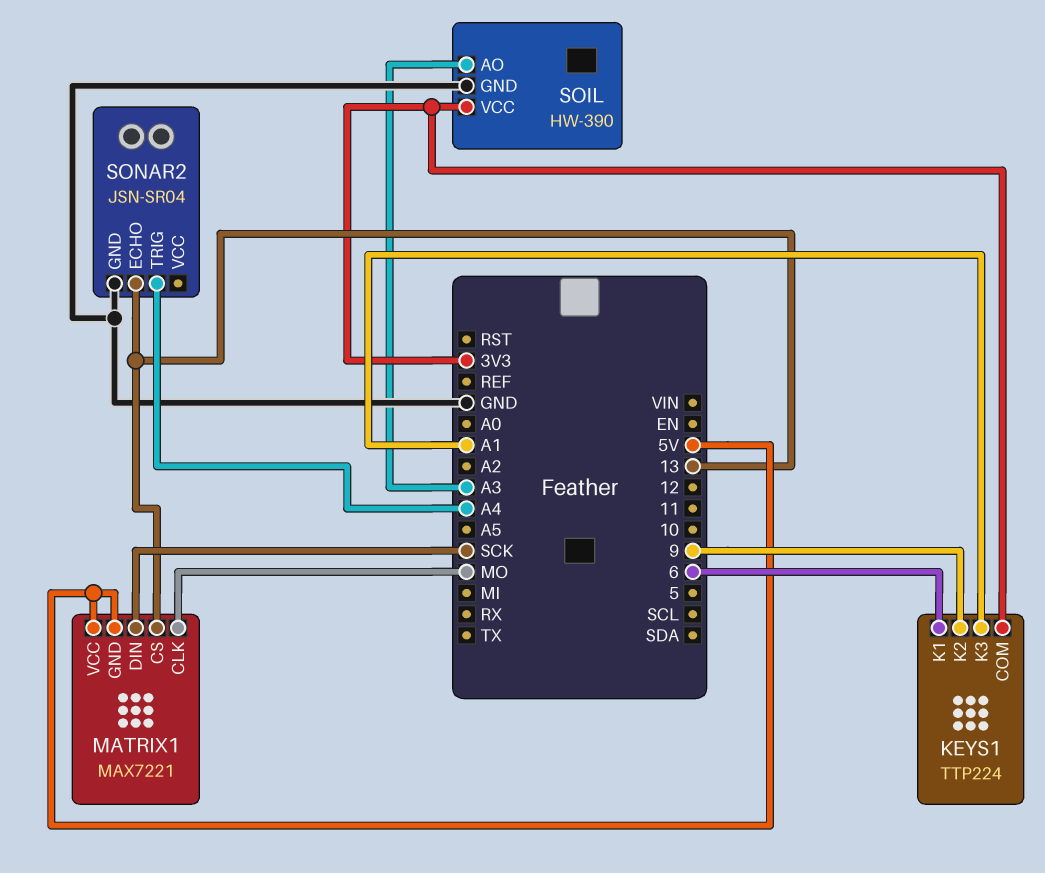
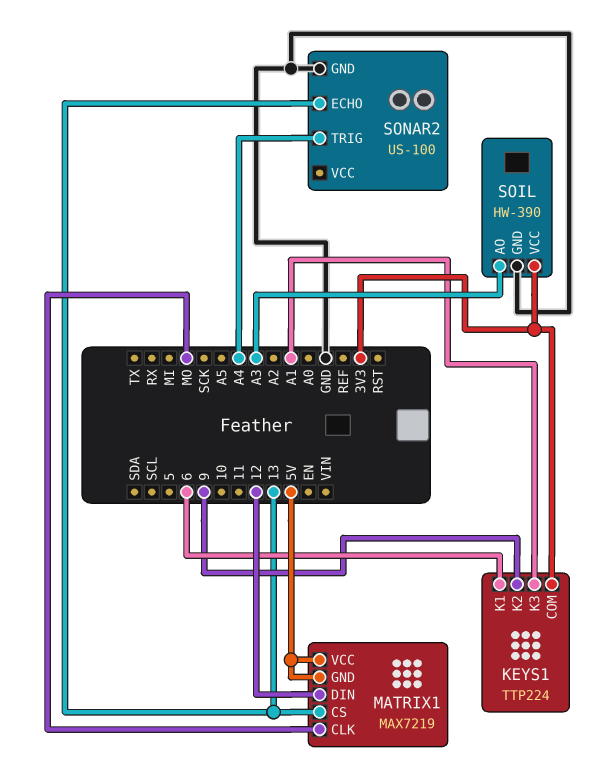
MATRIX1: MAX7221 -> MAX7219
MATRIX1 pin DIN: SCK -> 12
SONAR2: JSN-SR04 -> US-100

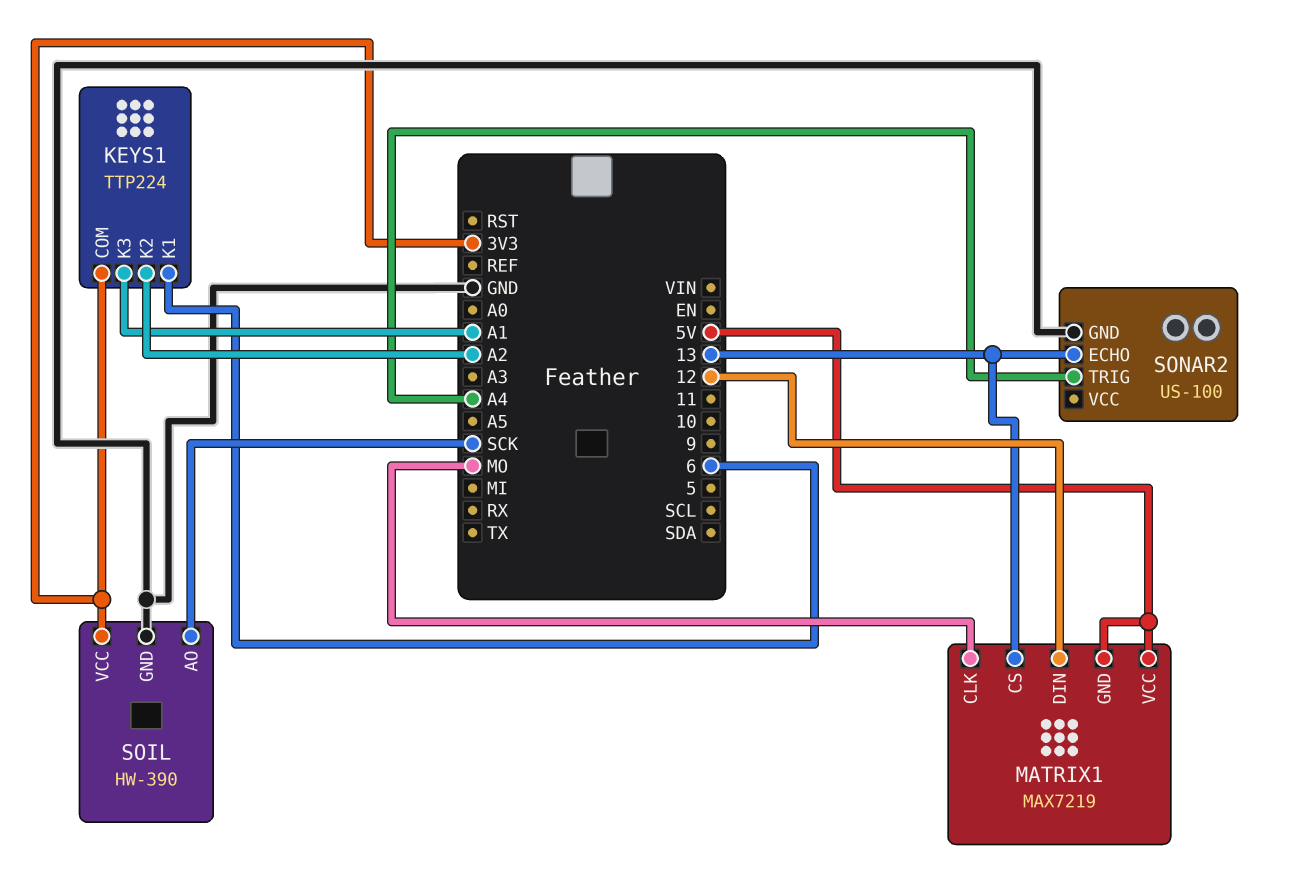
KEYS1 pin K2: 9 -> A2
SOIL pin AO: A3 -> SCK

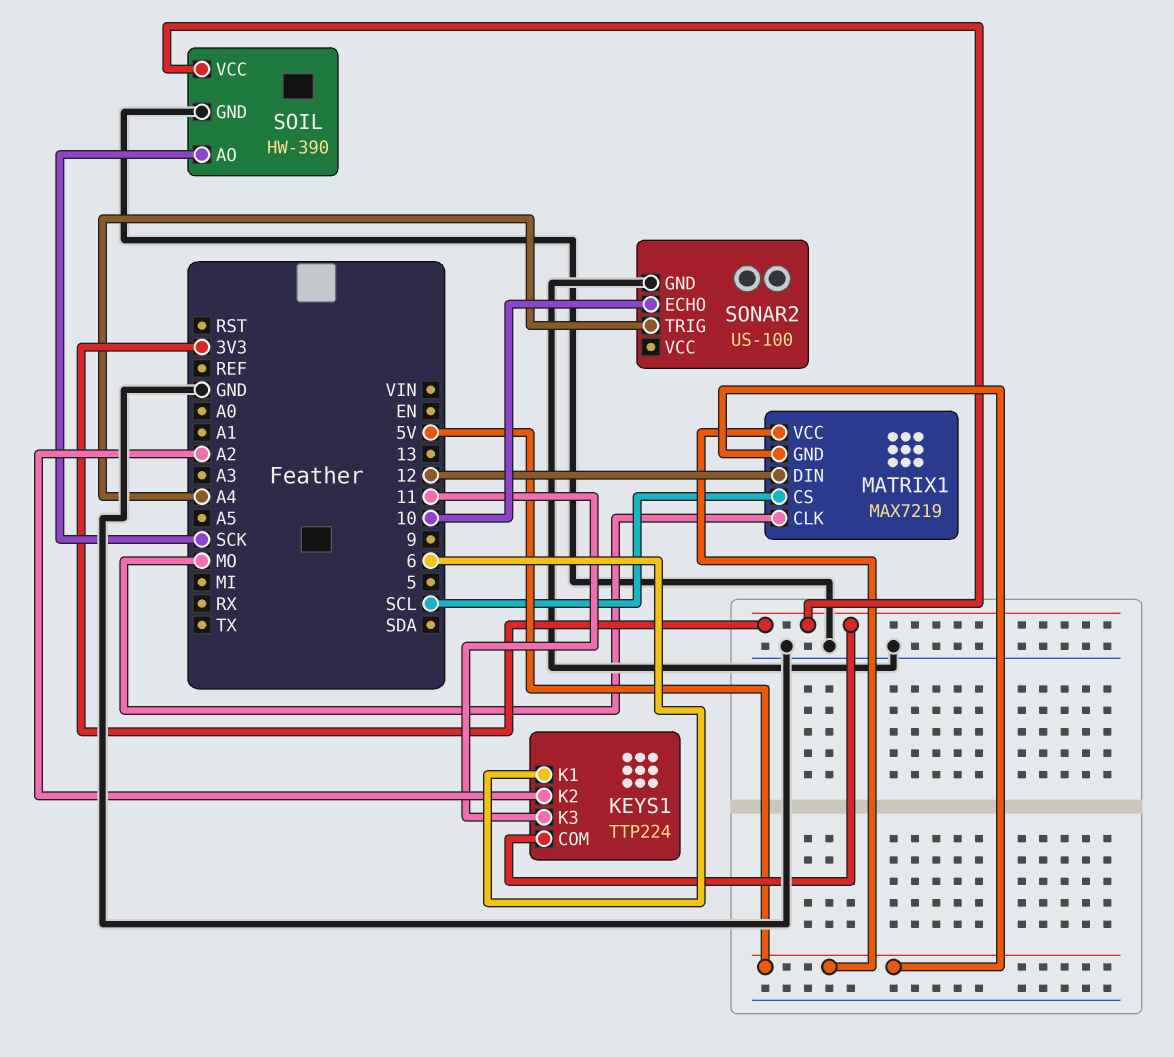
KEYS1 pin K3: A1 -> 11
MATRIX1 pin CS: 13 -> SCL
SONAR2 pin ECHO: 13 -> 10

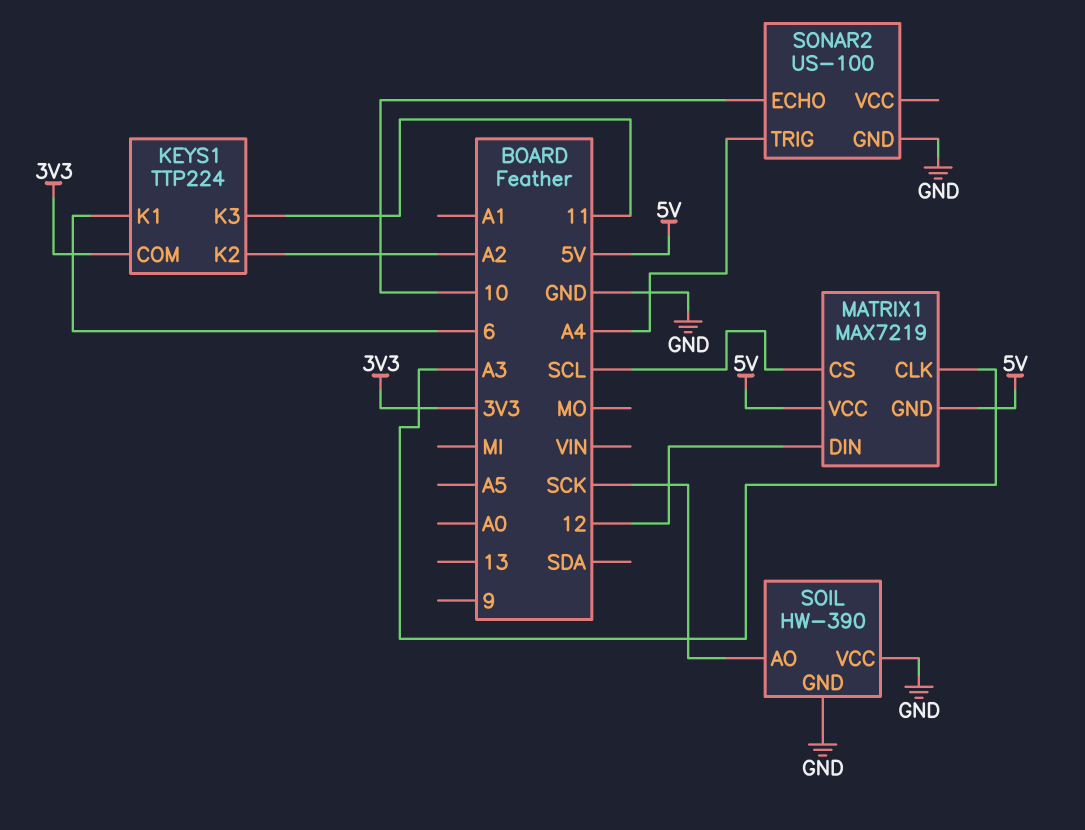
MATRIX1 pin CLK: MO -> A3
SOIL pin VCC: 3V3 -> GND

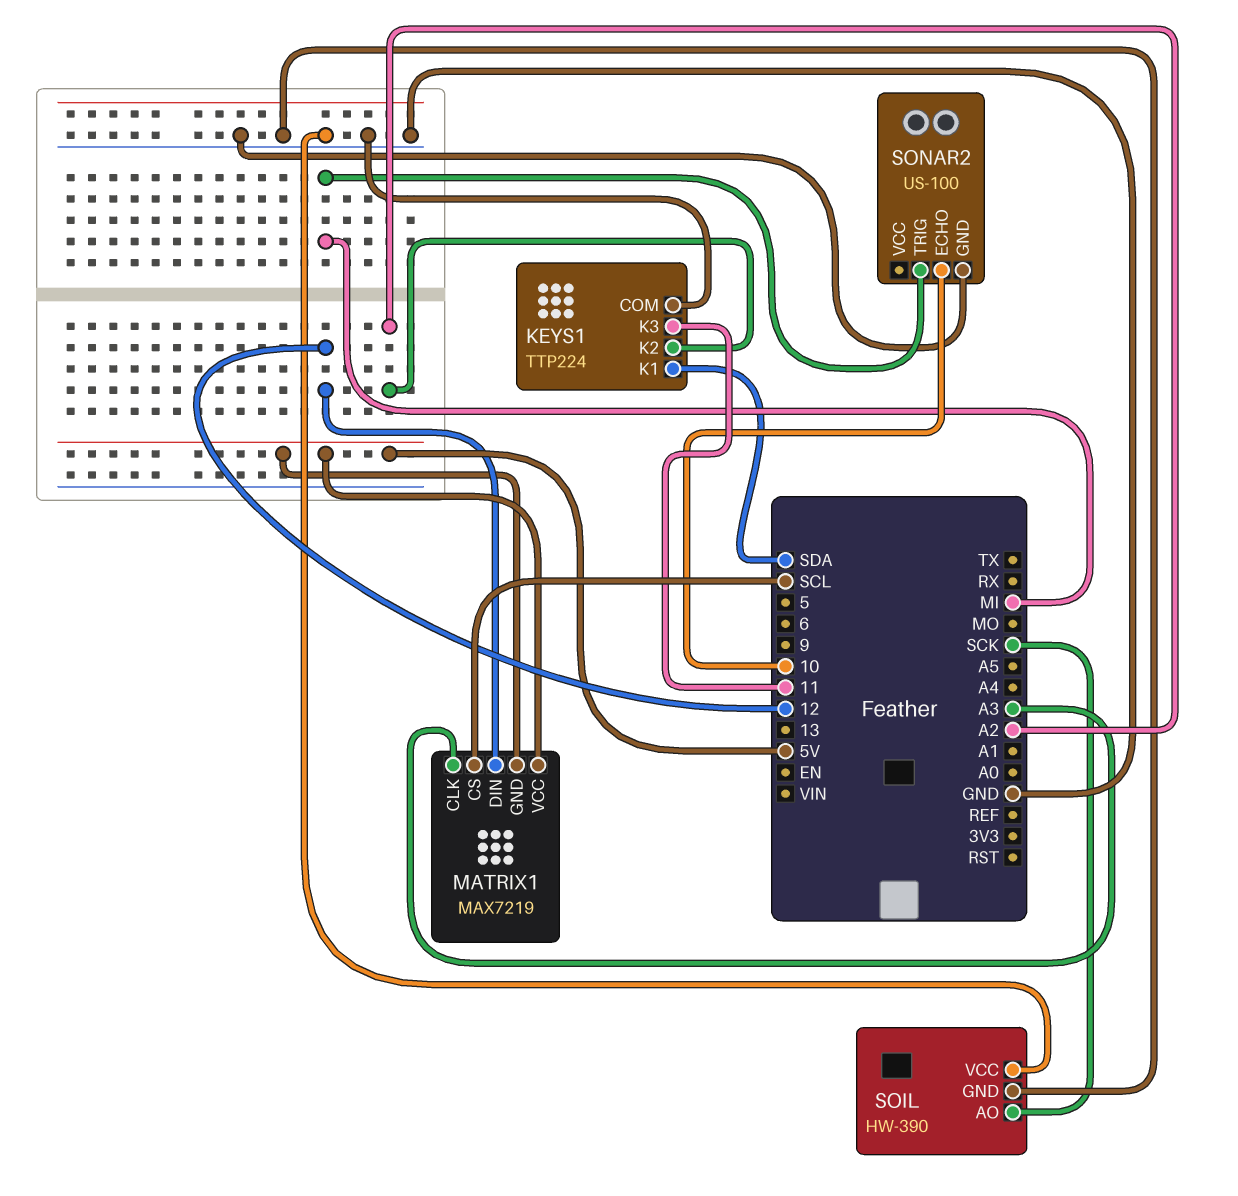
KEYS1 pin COM: 3V3 -> GND
KEYS1 pin K1: 6 -> SDA
SONAR2 pin TRIG: A4 -> MI

